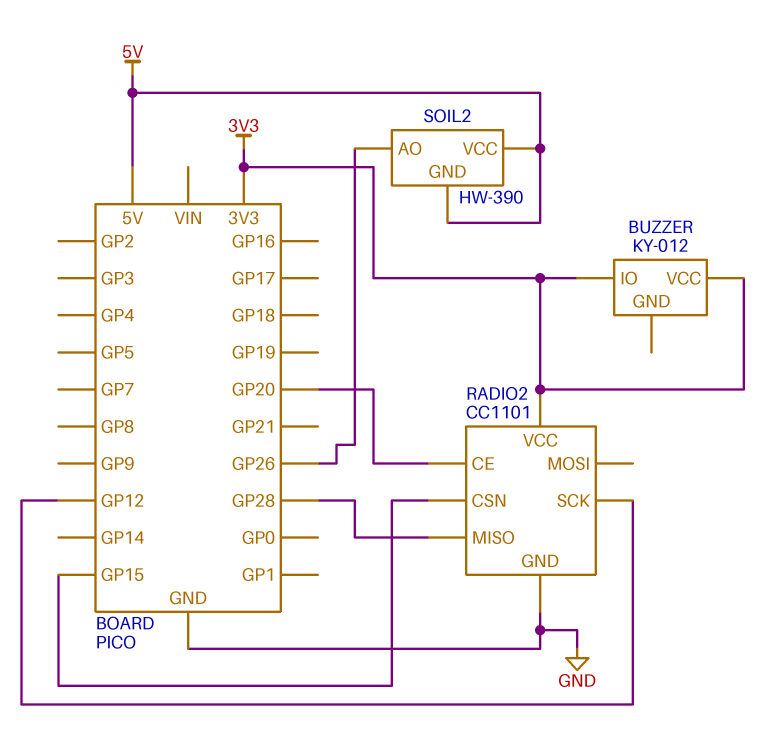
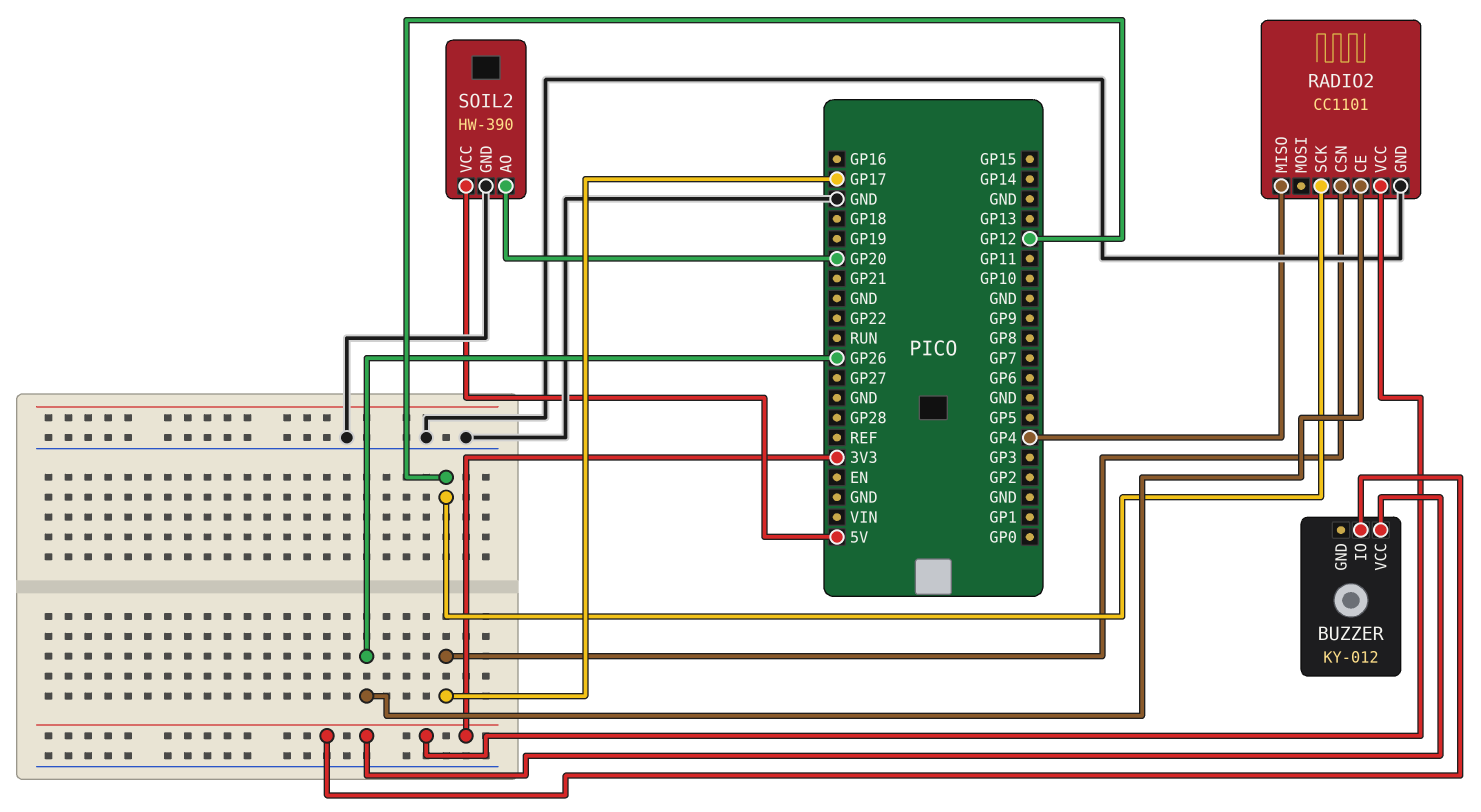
RADIO2 pin CE: GP20 -> GP26
RADIO2 pin CSN: GP15 -> GP17
RADIO2 pin MISO: GP28 -> GP4
SOIL2 pin AO: GP26 -> GP20
SOIL2 pin GND: 5V -> GND

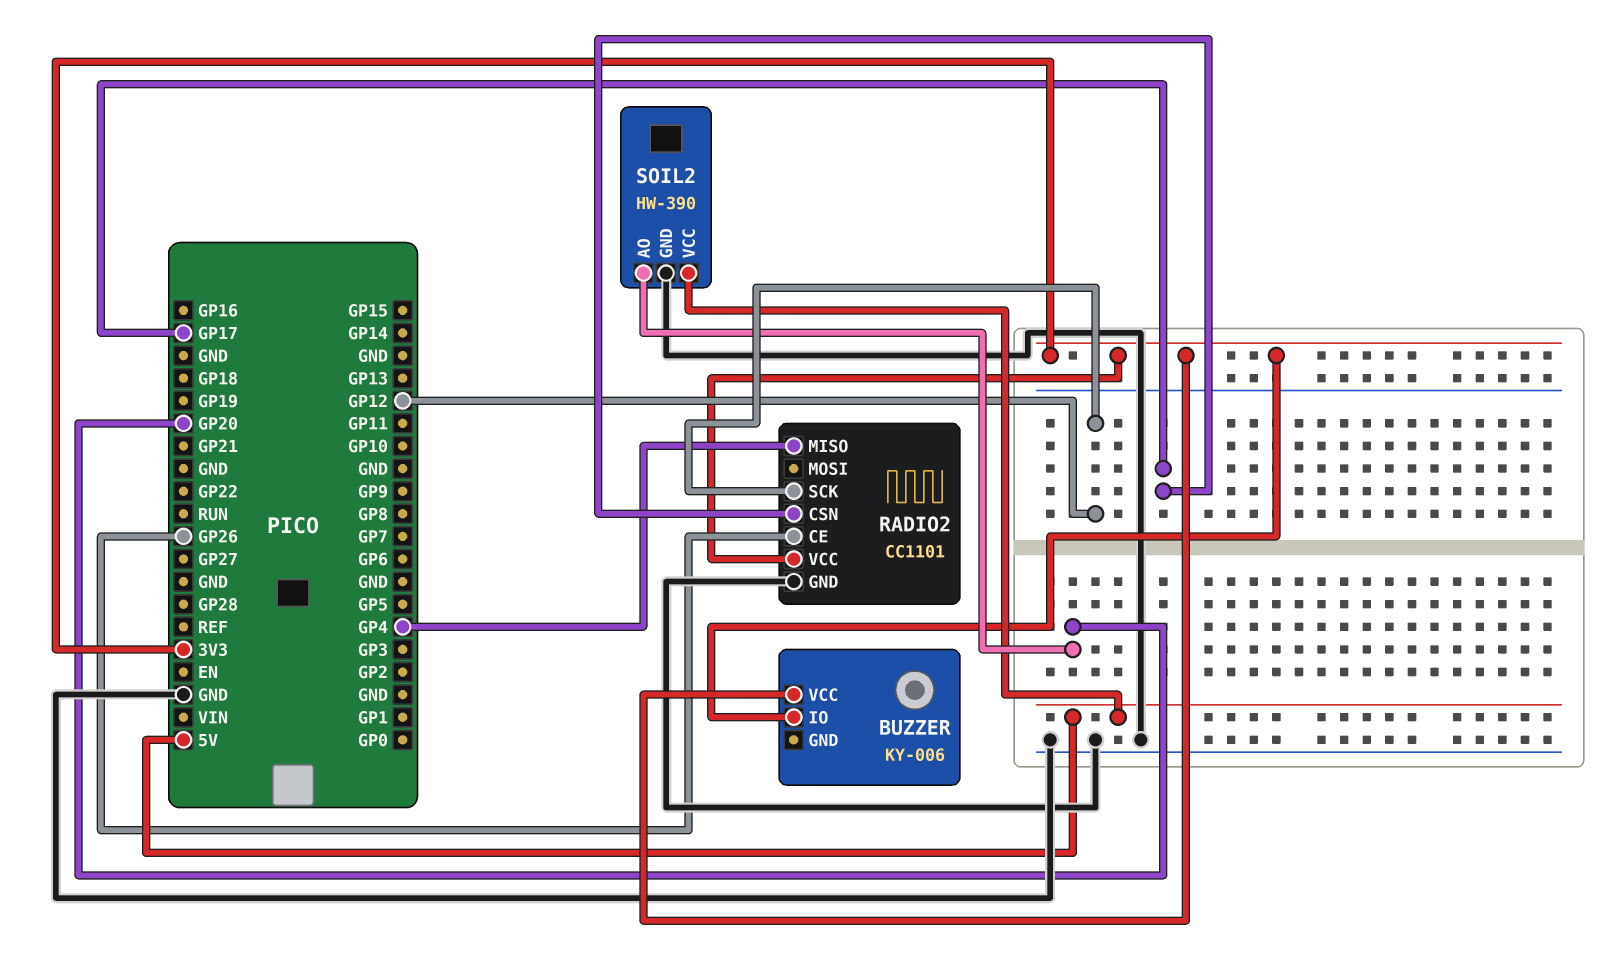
BUZZER: KY-012 -> KY-006

